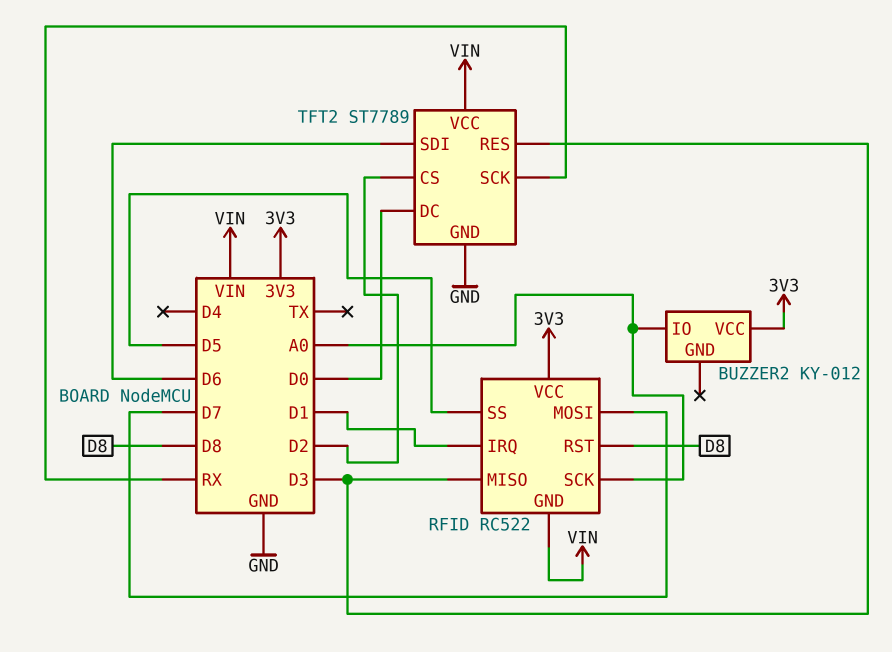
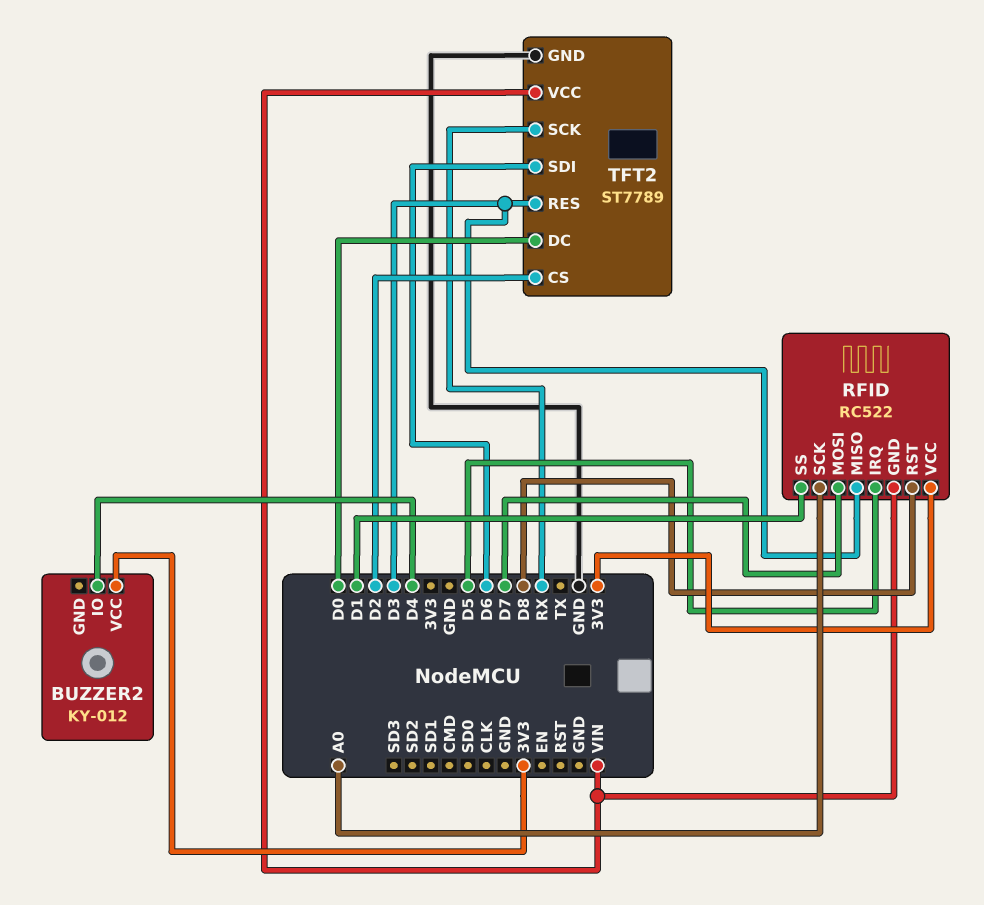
BUZZER2 pin IO: A0 -> D4
RFID pin IRQ: D1 -> D5
RFID pin SS: D5 -> D1

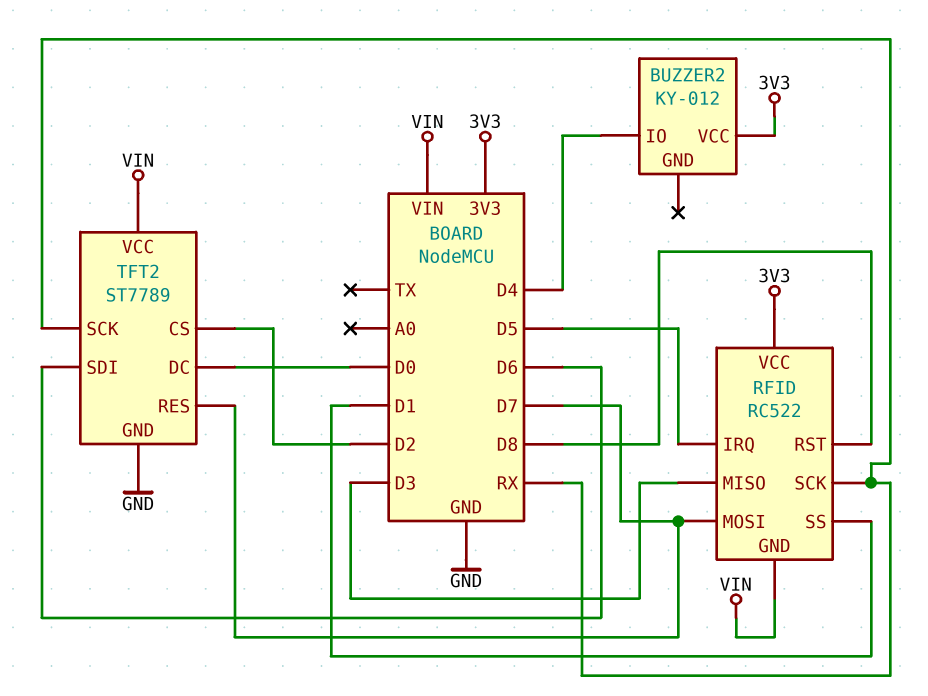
RFID pin SCK: A0 -> RX
TFT2 pin RES: D3 -> D7

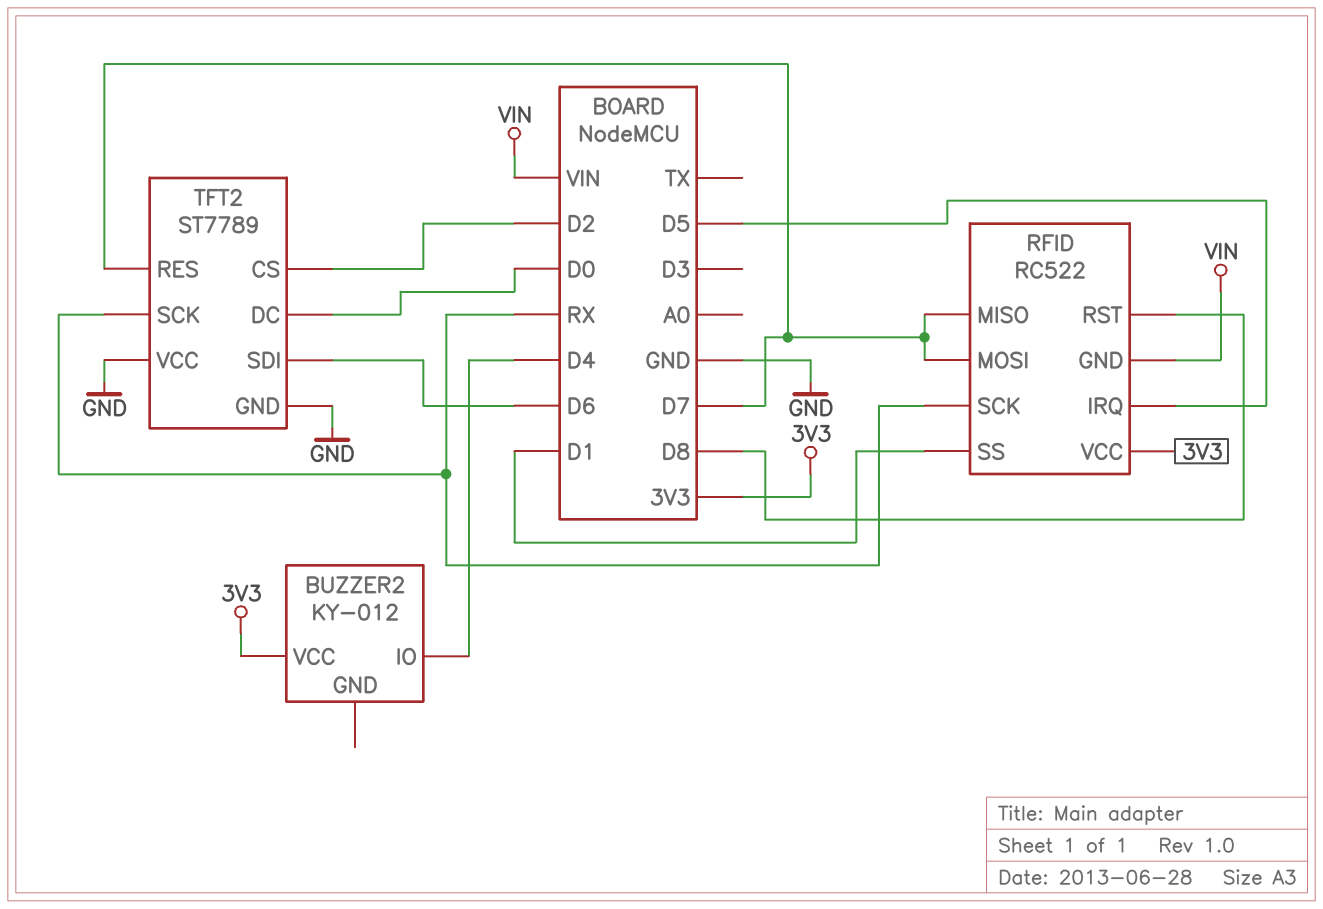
RFID pin MISO: D3 -> D7
TFT2 pin VCC: VIN -> GND

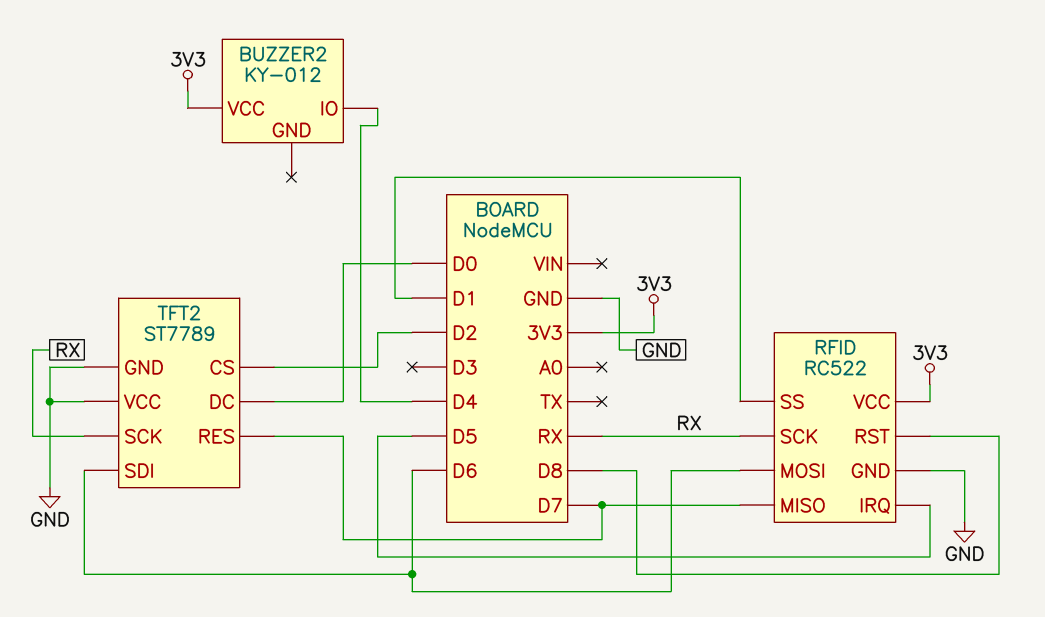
RFID pin GND: VIN -> GND
RFID pin MOSI: D7 -> D6

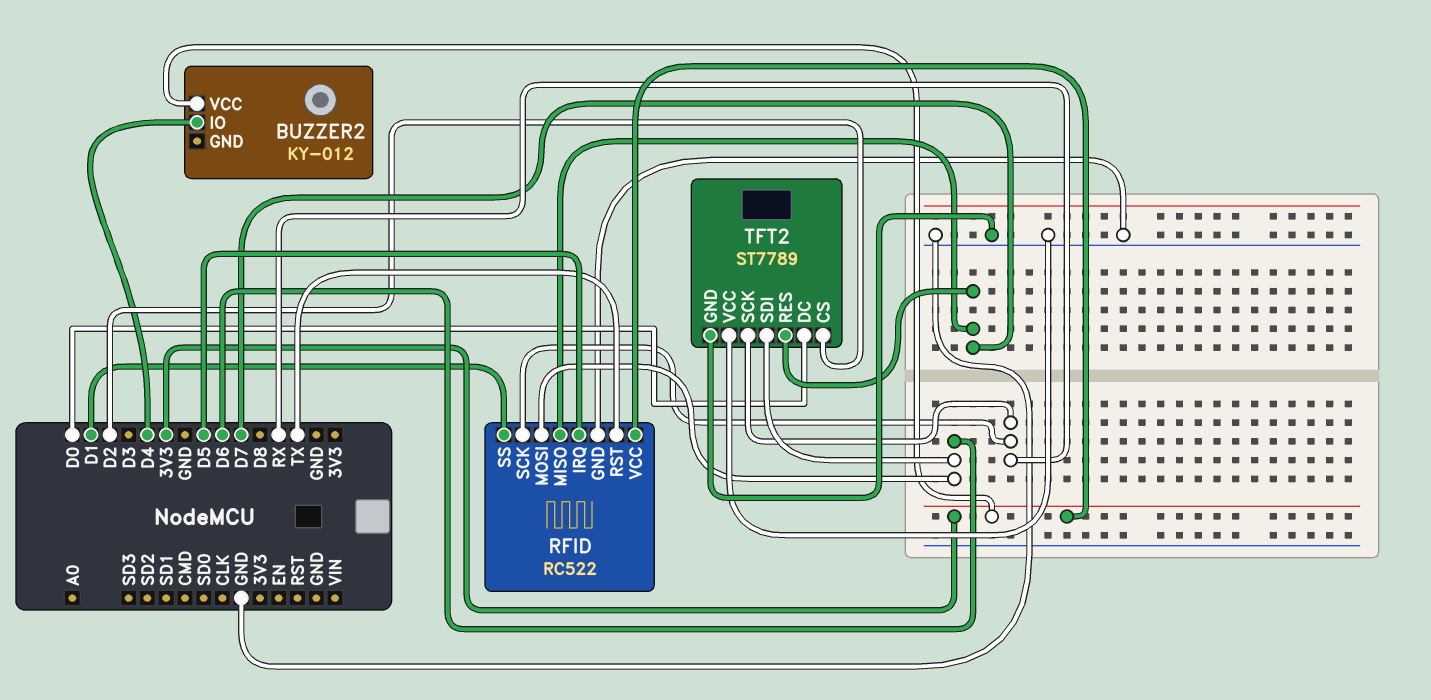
RFID pin RST: D8 -> TX

